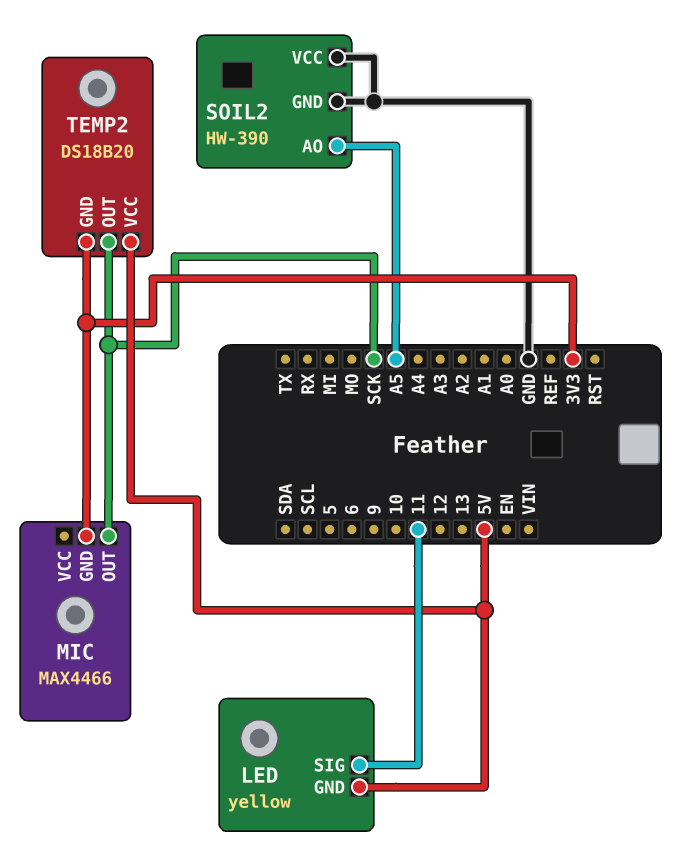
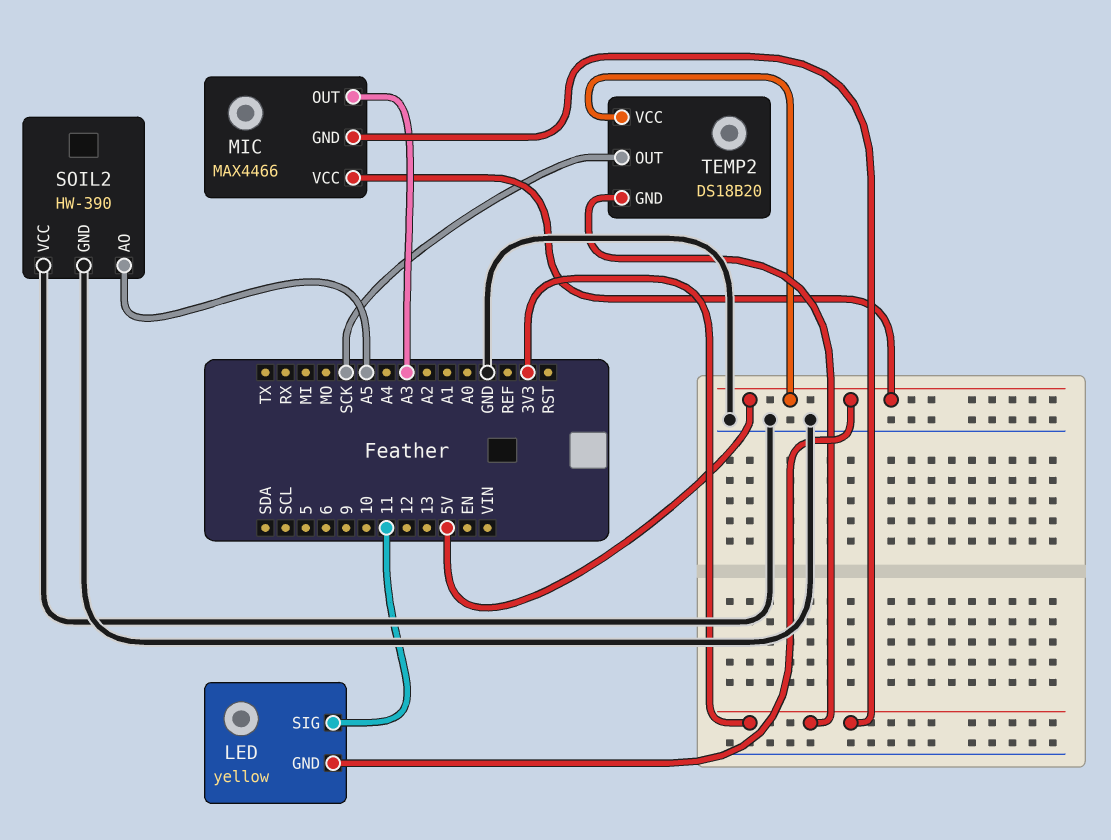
MIC pin OUT: SCK -> A3
MIC pin VCC: none -> 5V

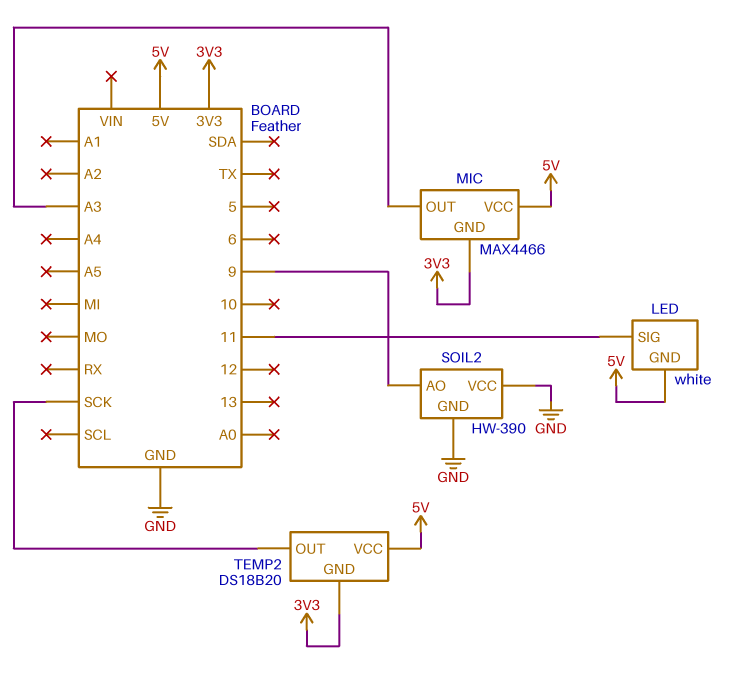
LED: yellow -> white
SOIL2 pin AO: A5 -> 9

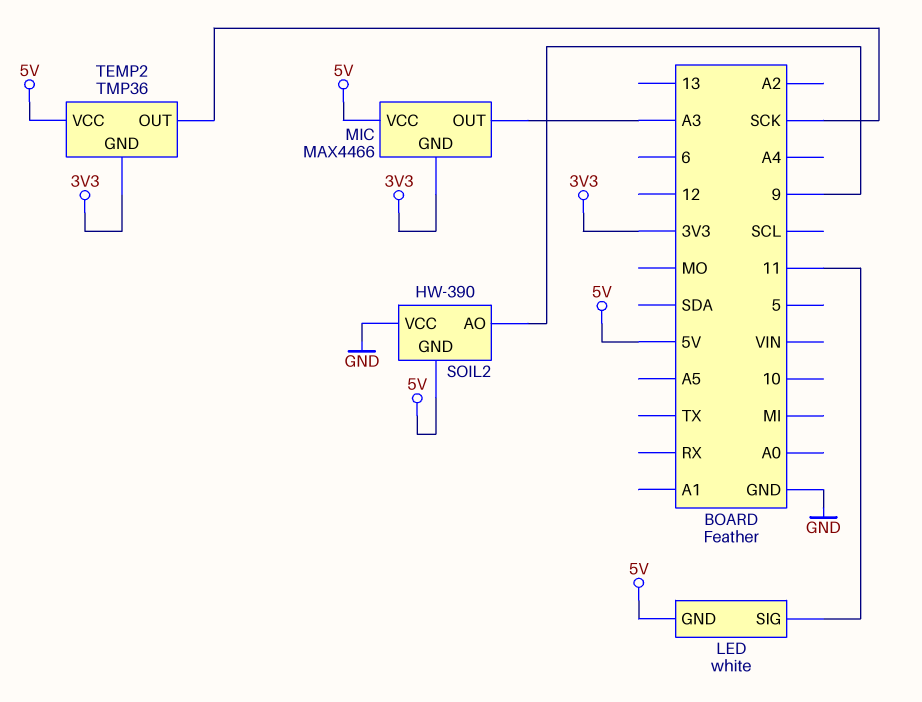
SOIL2 pin GND: GND -> 5V
TEMP2: DS18B20 -> TMP36

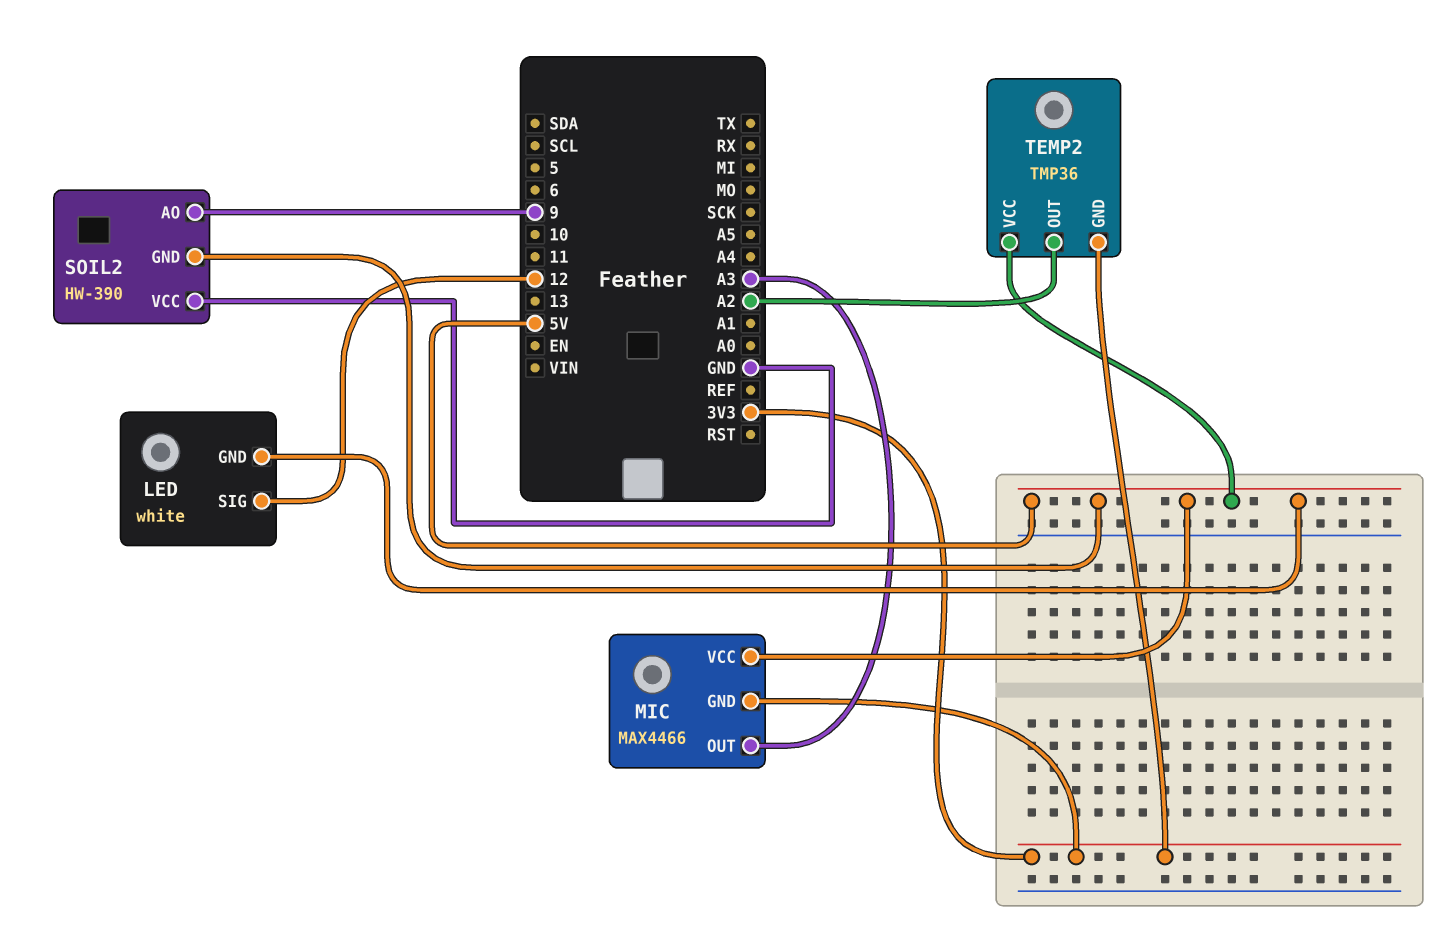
LED pin SIG: 11 -> 12
TEMP2 pin OUT: SCK -> A2

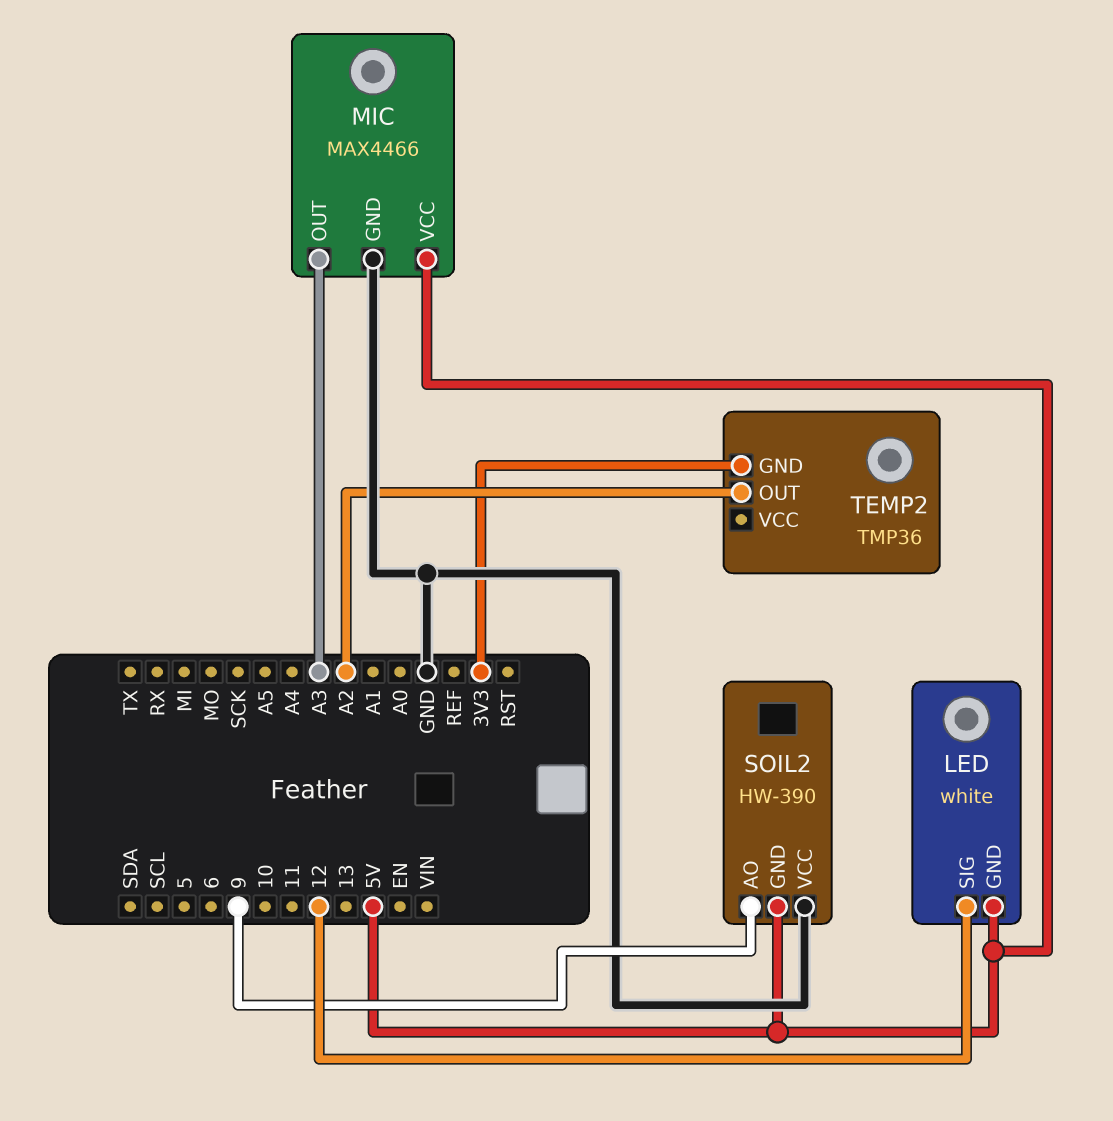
MIC pin GND: 3V3 -> GND
TEMP2 pin VCC: 5V -> none

